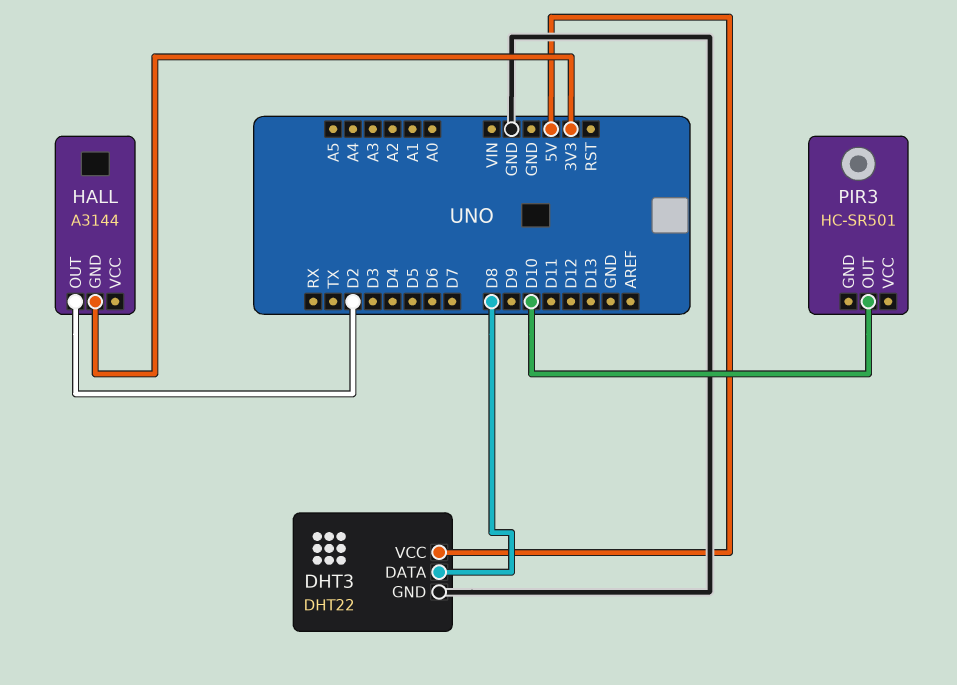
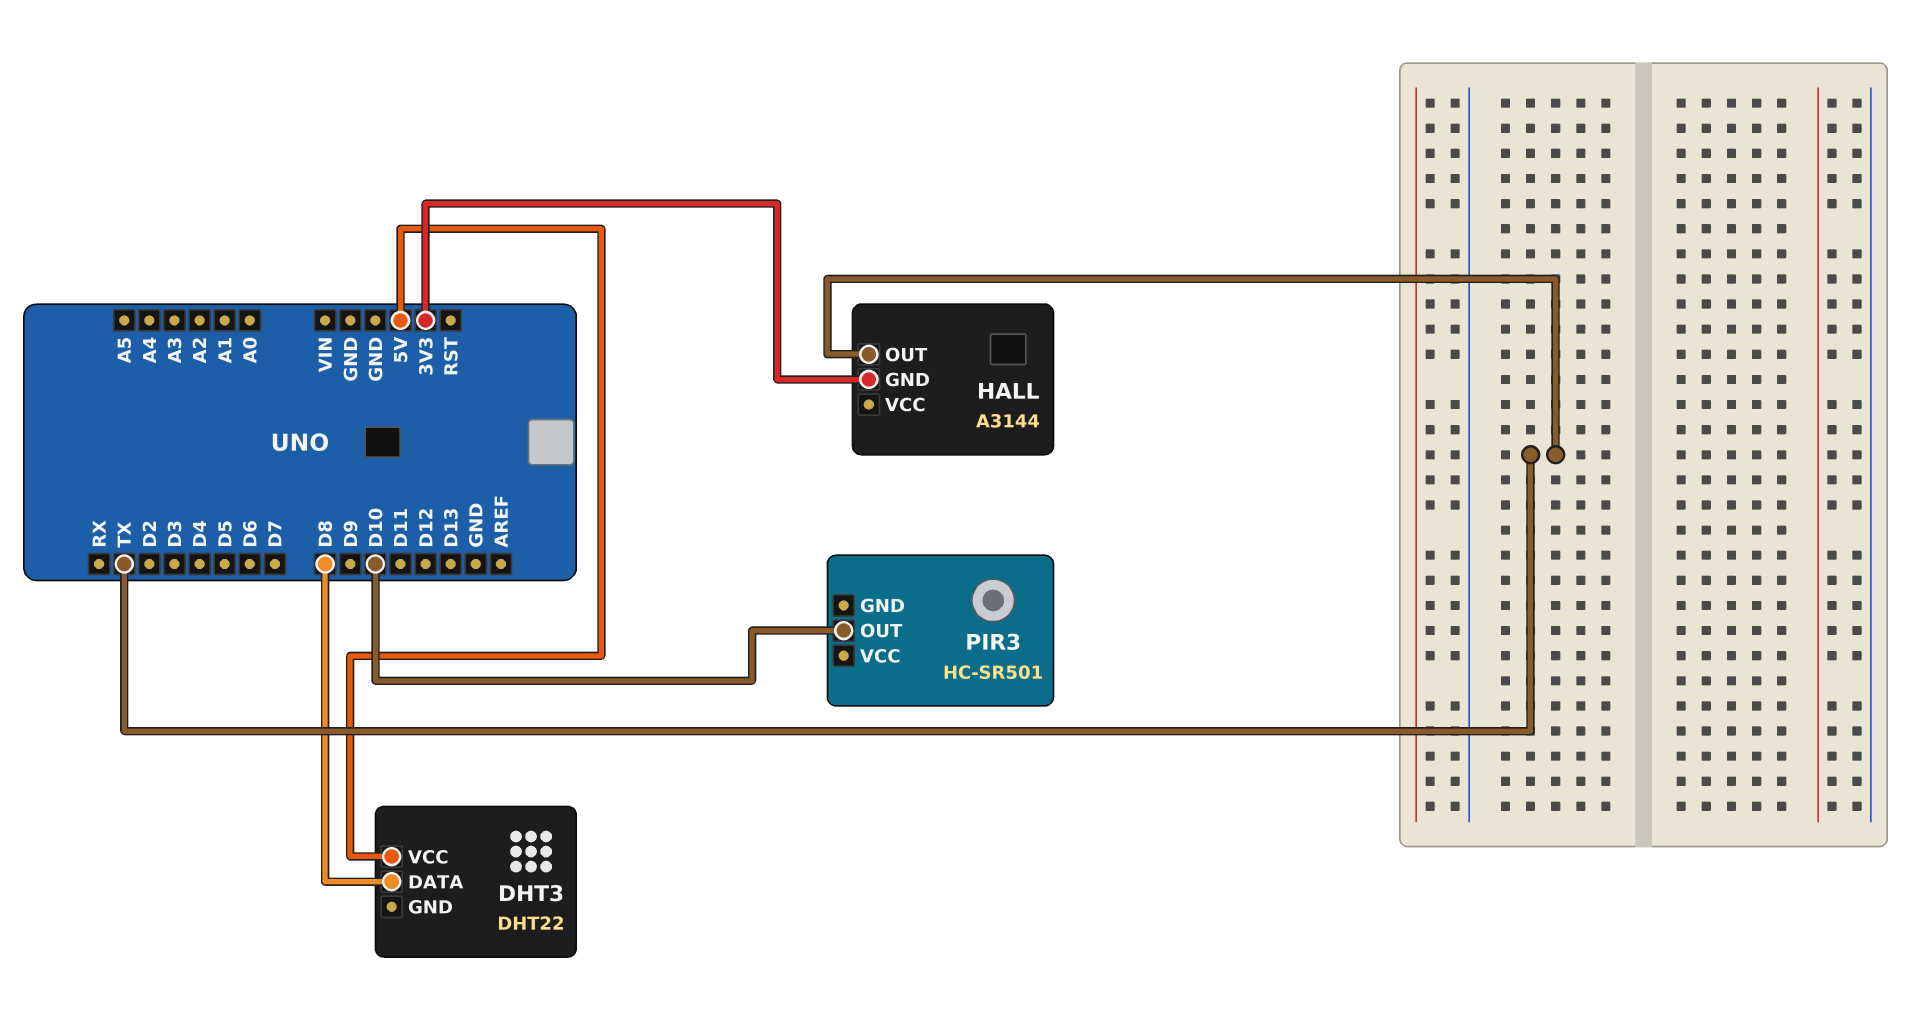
DHT3 pin GND: GND -> none
HALL pin OUT: D2 -> TX

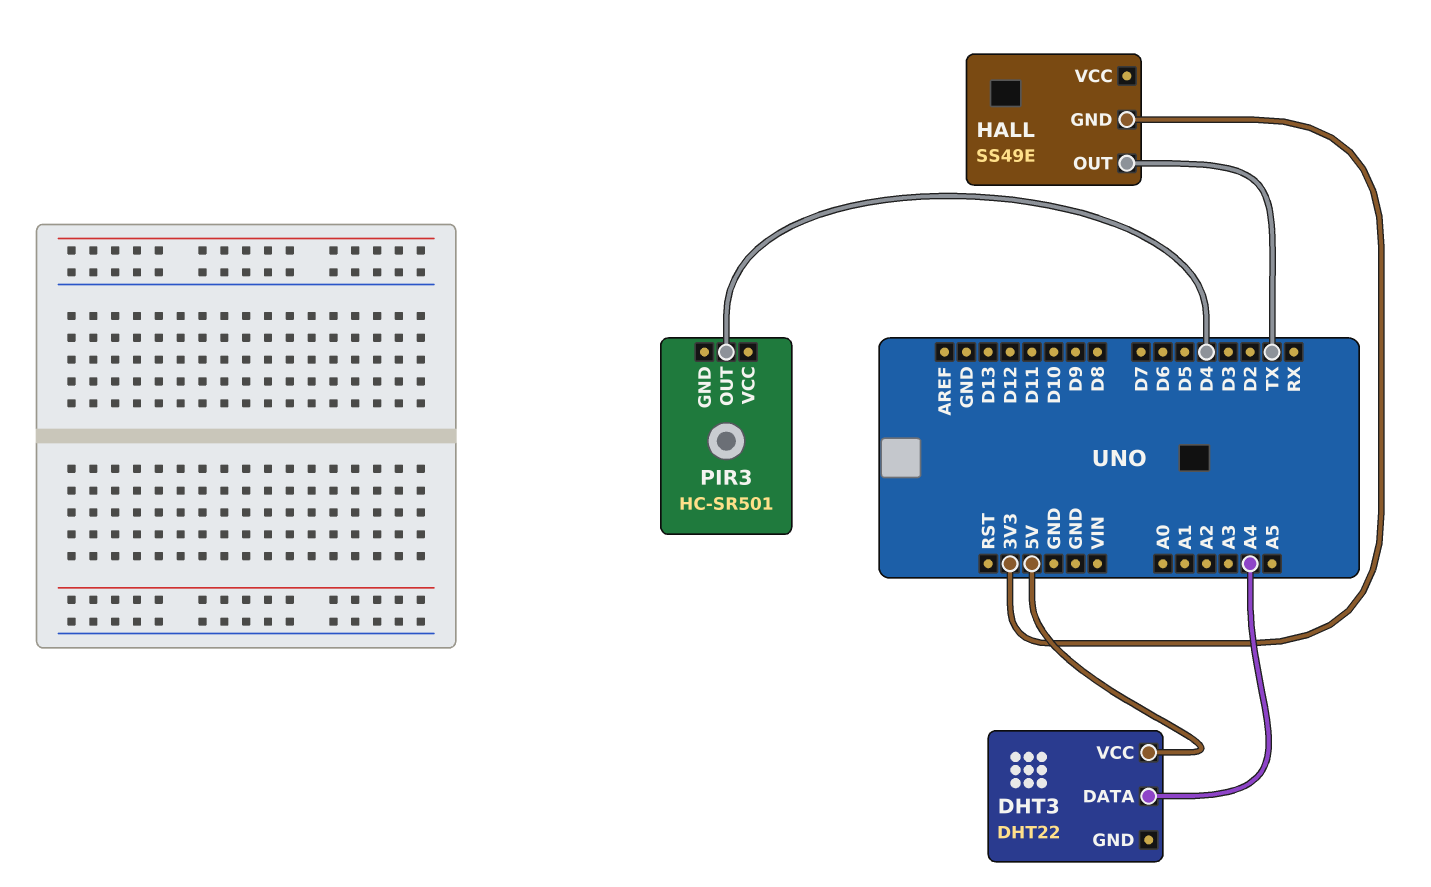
DHT3 pin DATA: D8 -> A4
HALL: A3144 -> SS49E
PIR3 pin OUT: D10 -> D4

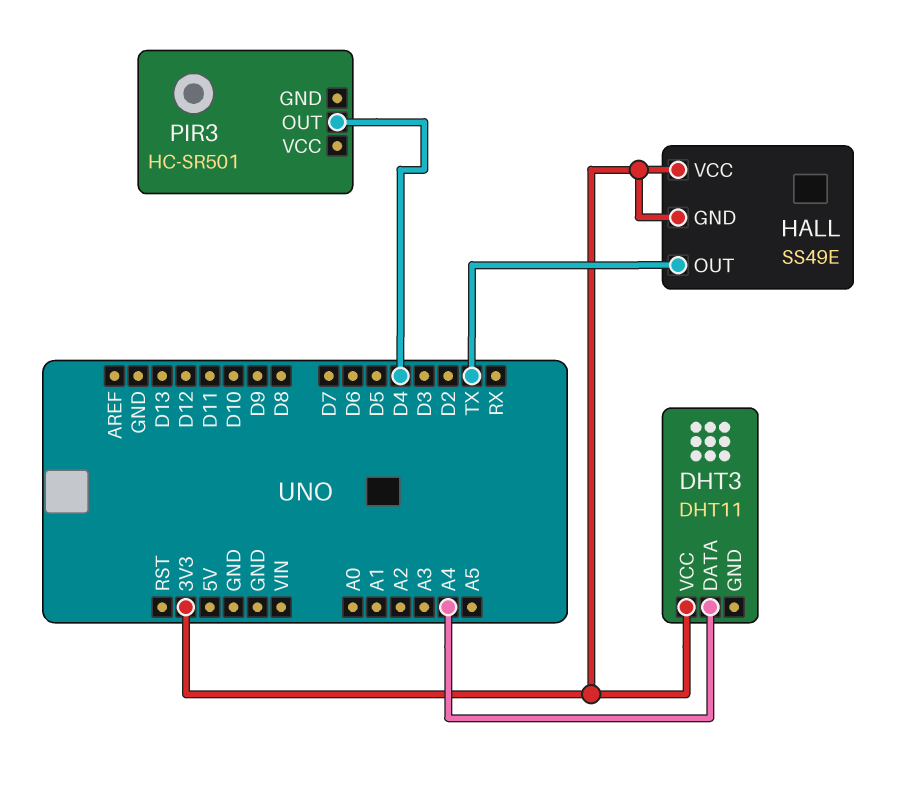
DHT3: DHT22 -> DHT11
DHT3 pin VCC: 5V -> 3V3
HALL pin VCC: none -> 3V3

